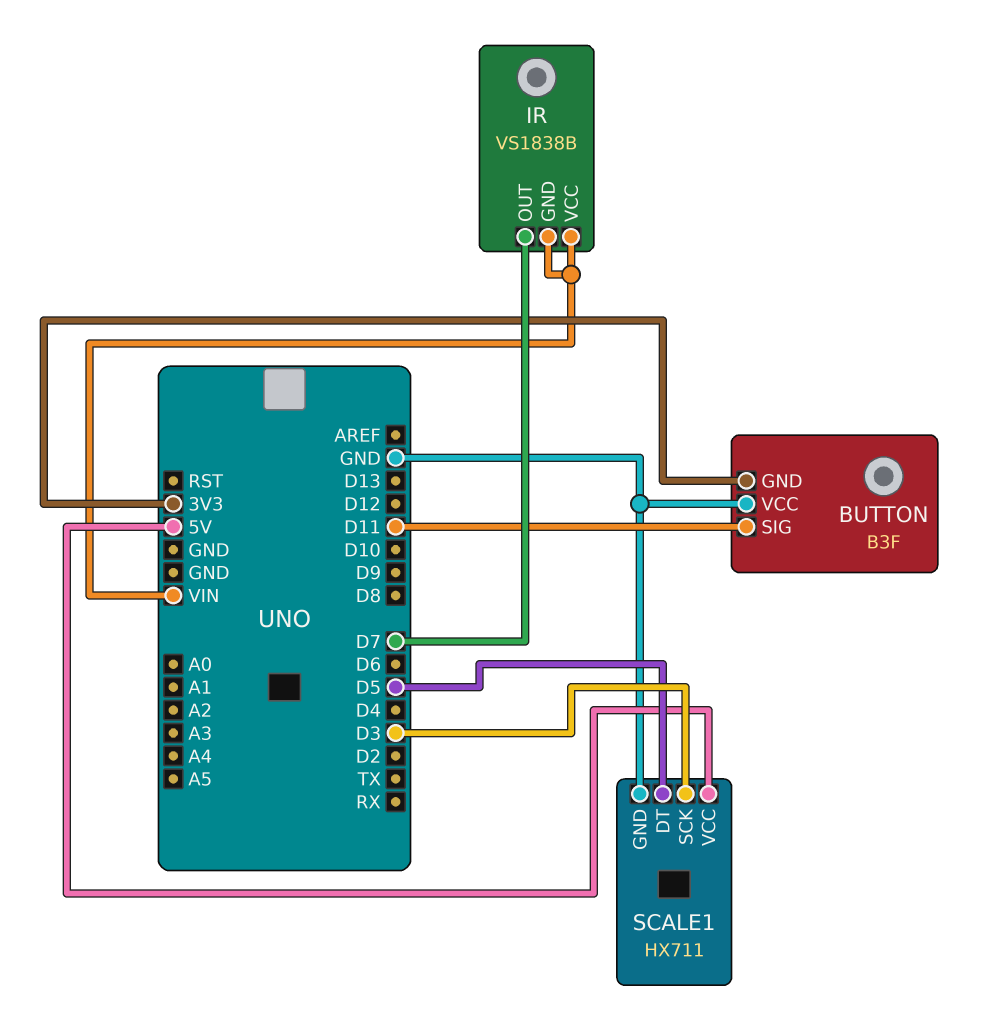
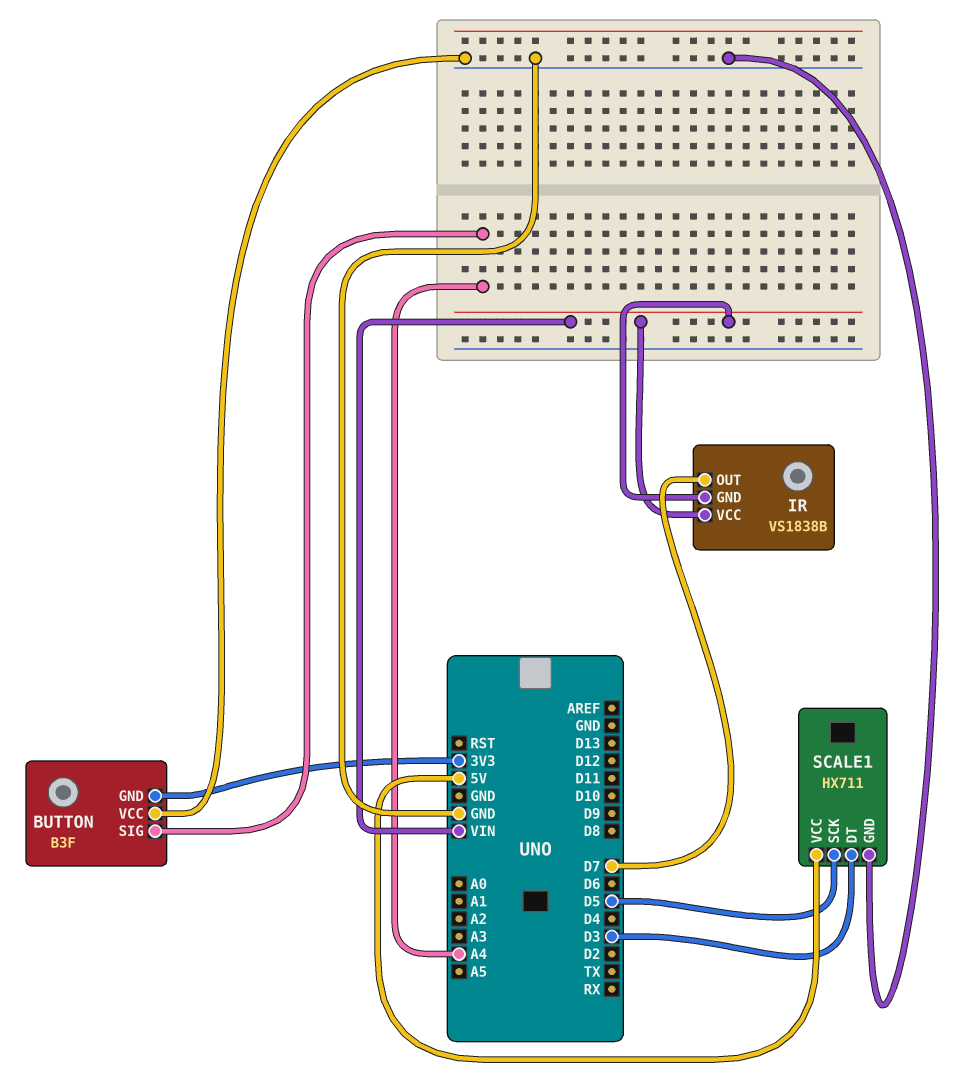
BUTTON pin SIG: D11 -> A4
SCALE1 pin DT: D5 -> D3
SCALE1 pin SCK: D3 -> D5

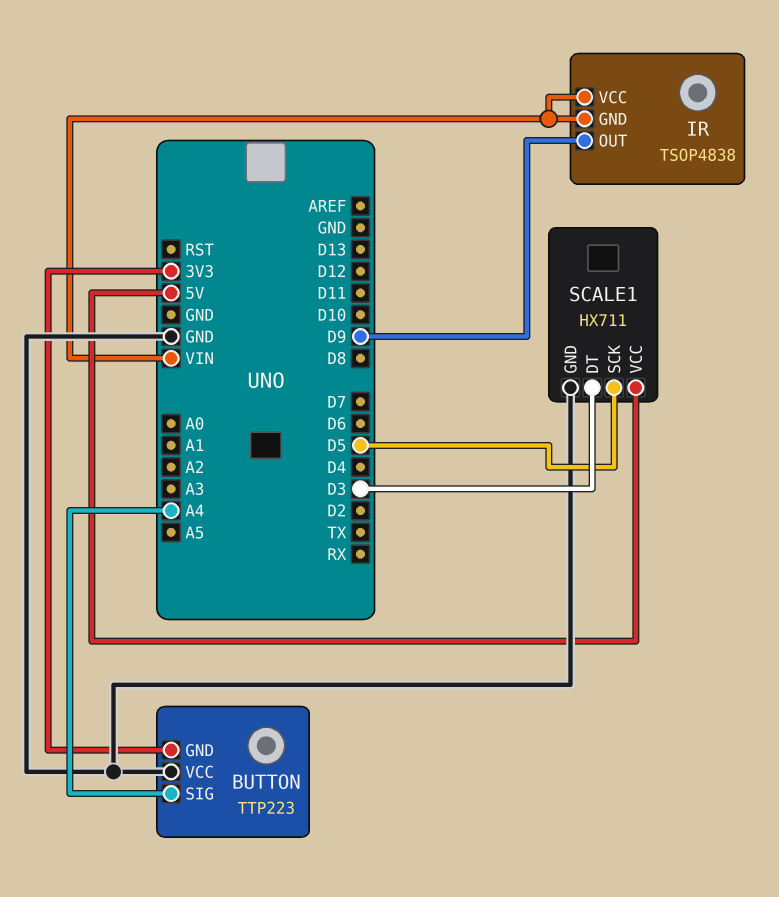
BUTTON: B3F -> TTP223
IR: VS1838B -> TSOP4838
IR pin OUT: D7 -> D9

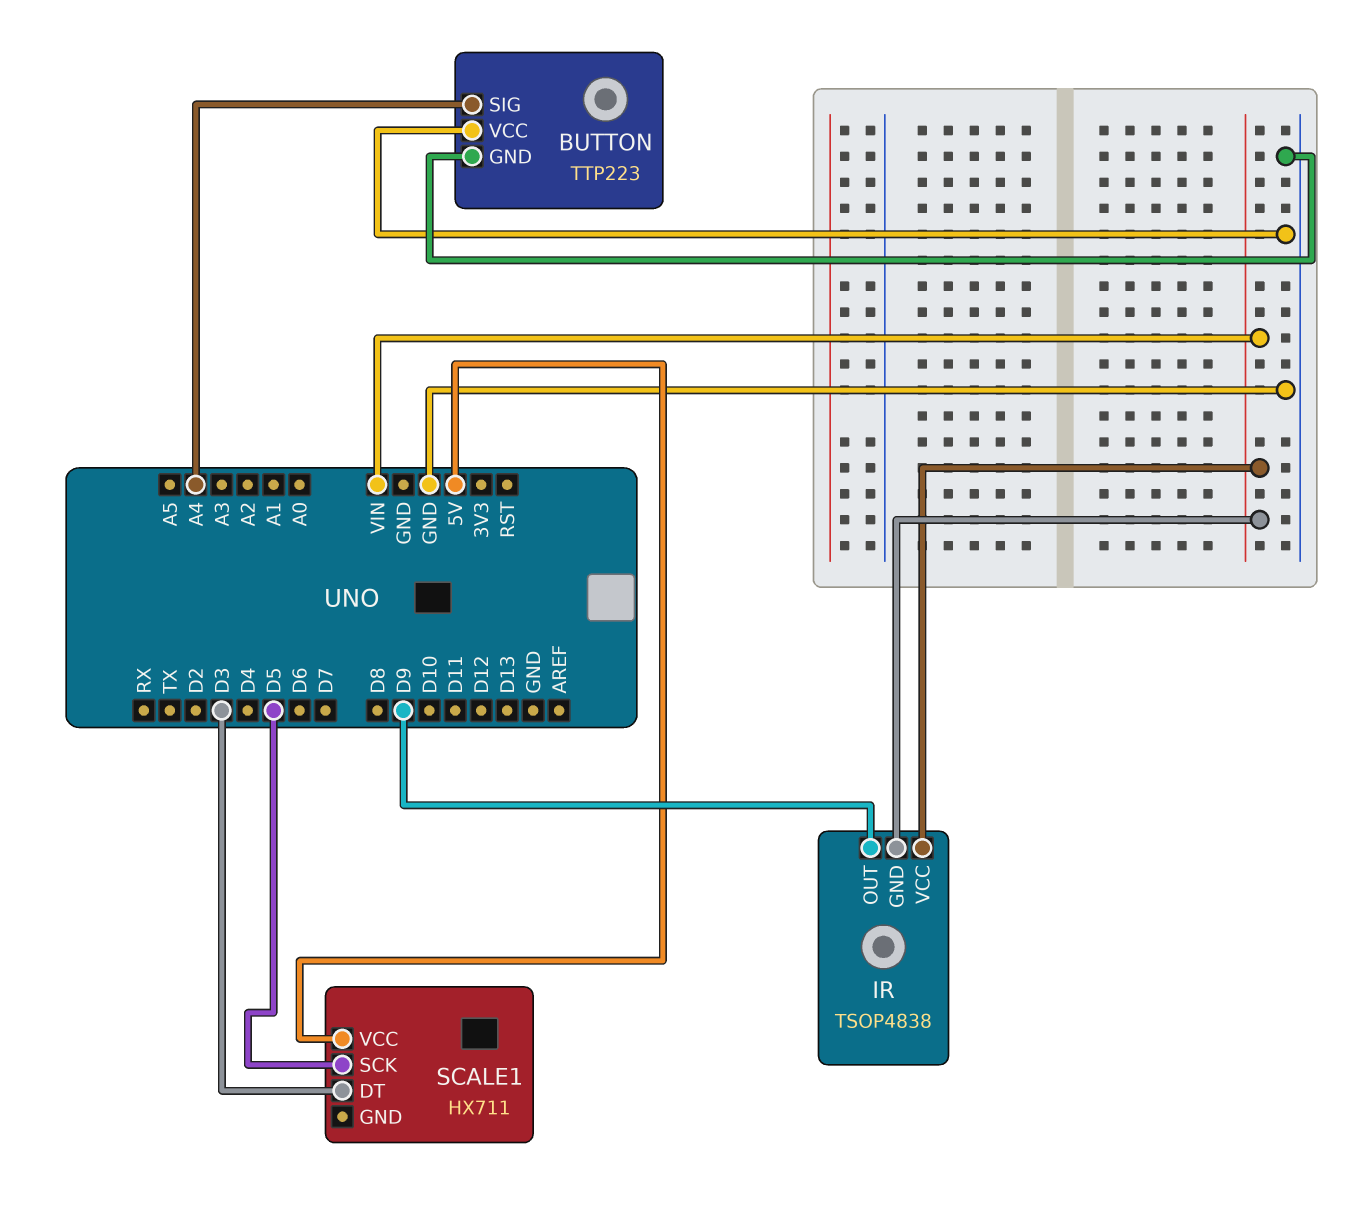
BUTTON pin GND: 3V3 -> GND
SCALE1 pin GND: GND -> none

